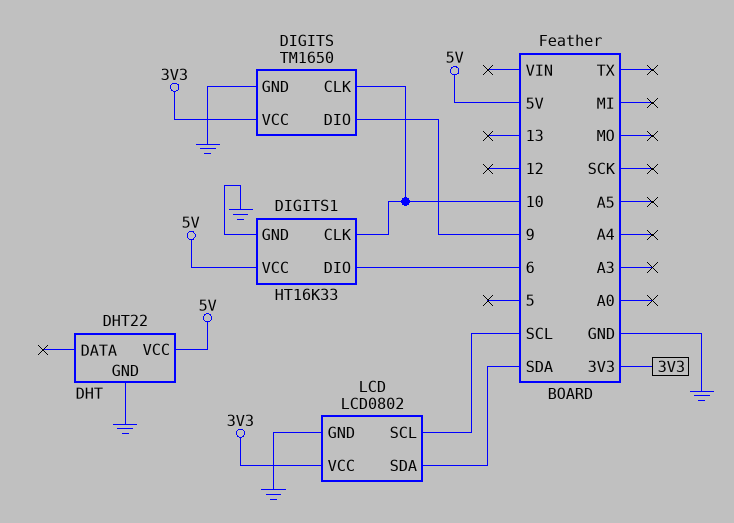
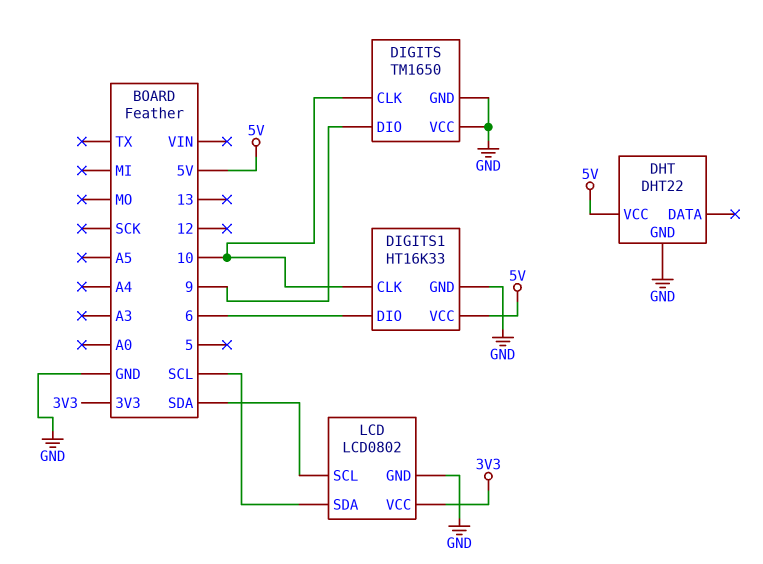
DIGITS pin VCC: 3V3 -> GND
LCD pin SCL: SCL -> SDA
LCD pin SDA: SDA -> SCL

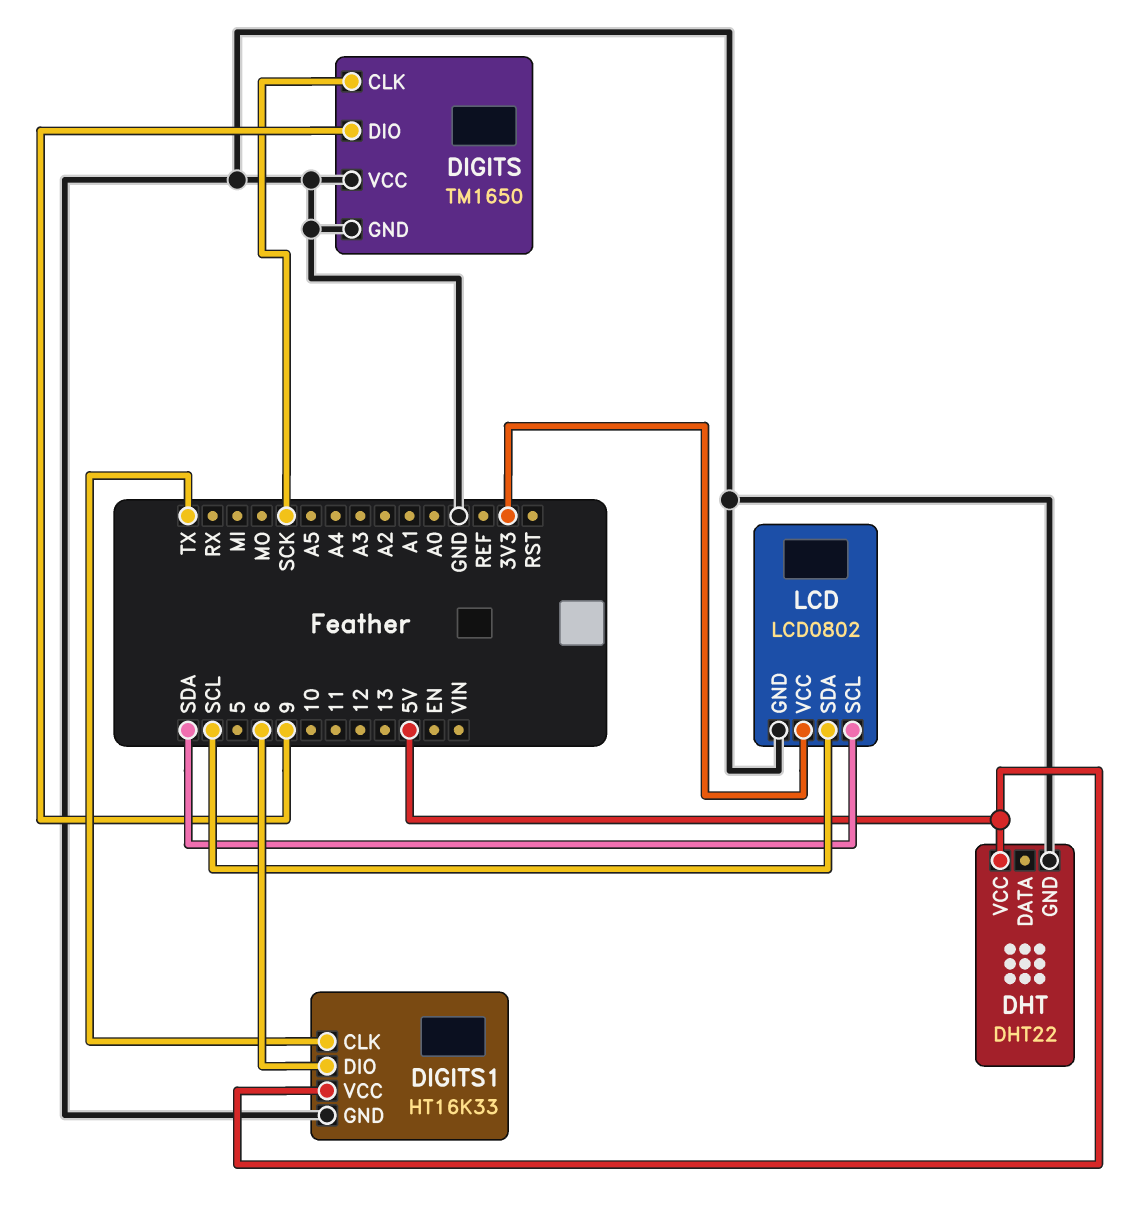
DIGITS pin CLK: 10 -> SCK
DIGITS1 pin CLK: 10 -> TX

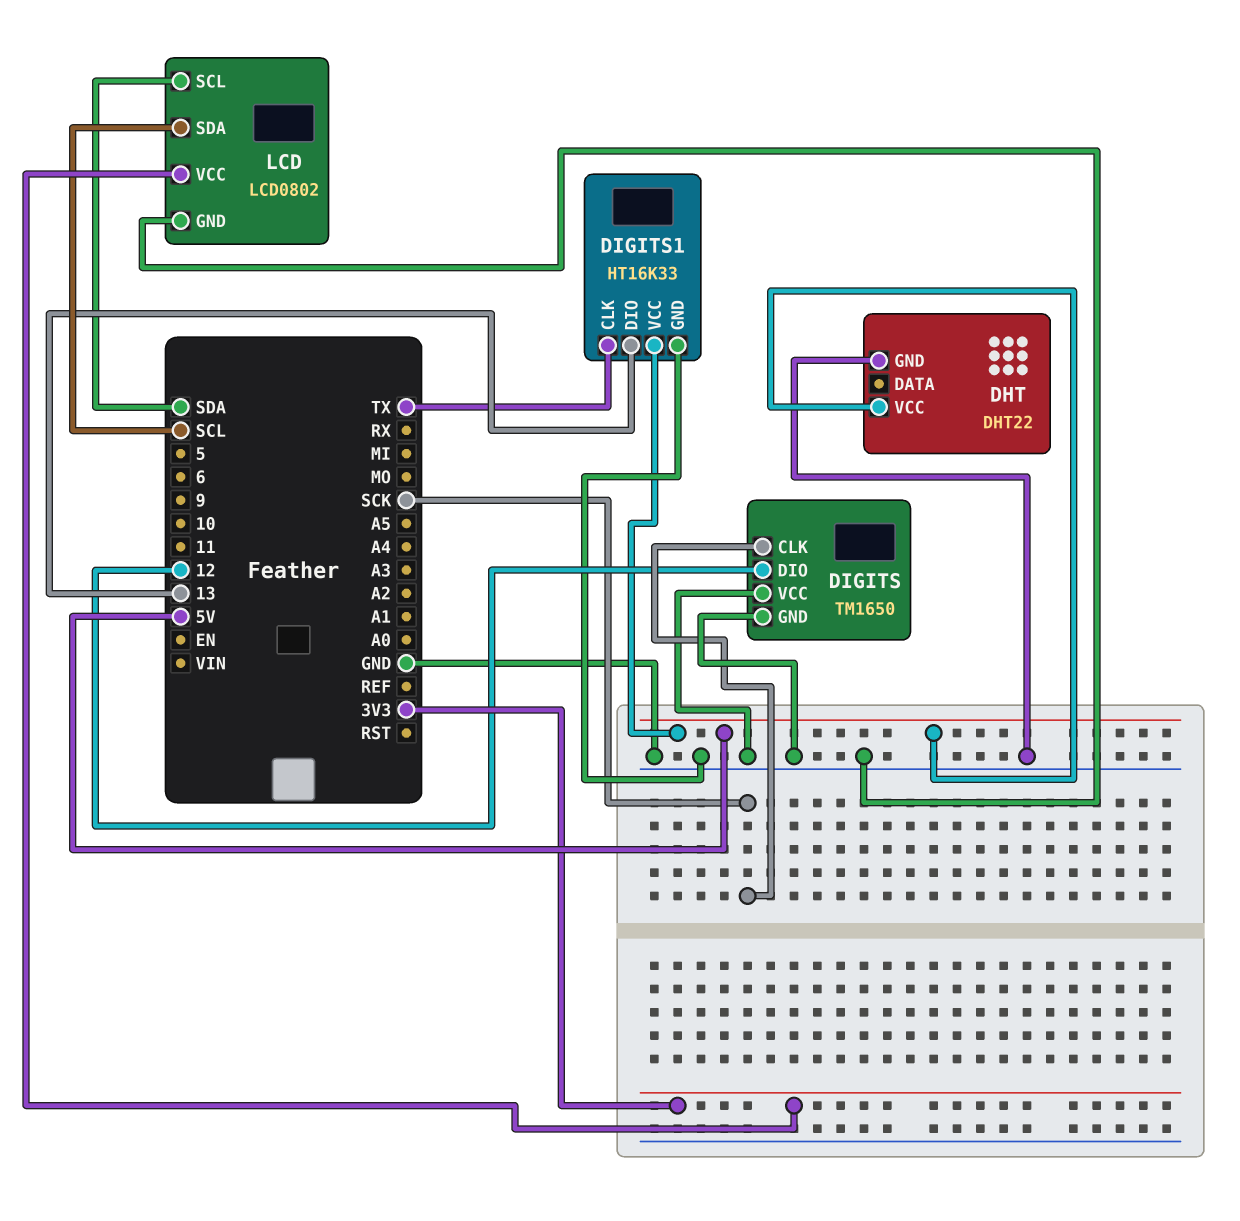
DIGITS pin DIO: 9 -> 12
DIGITS1 pin DIO: 6 -> 13

